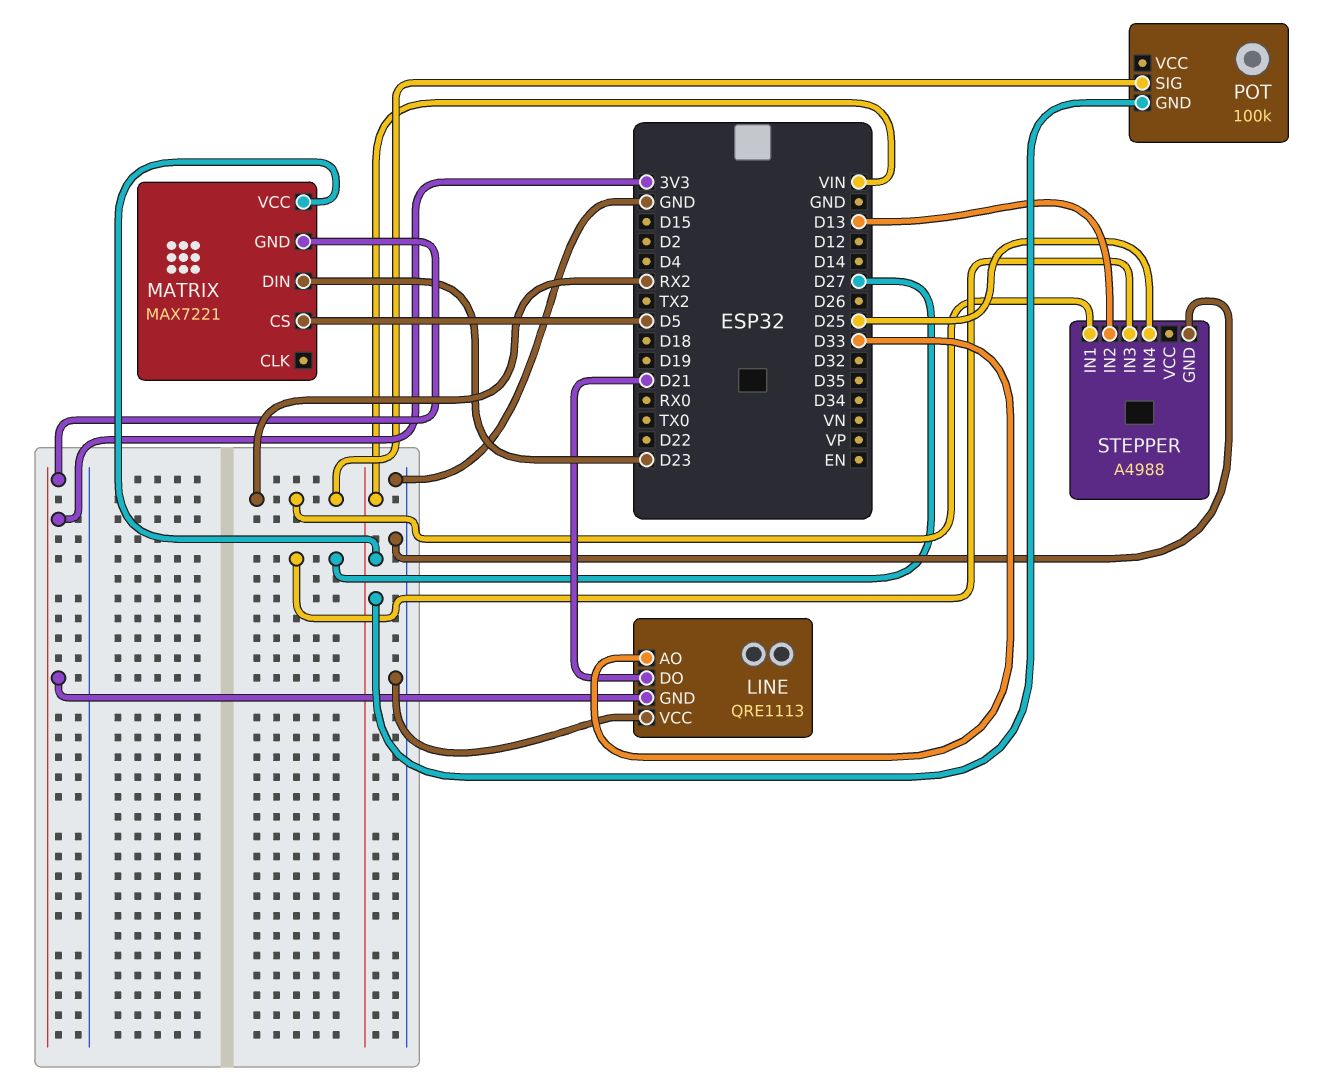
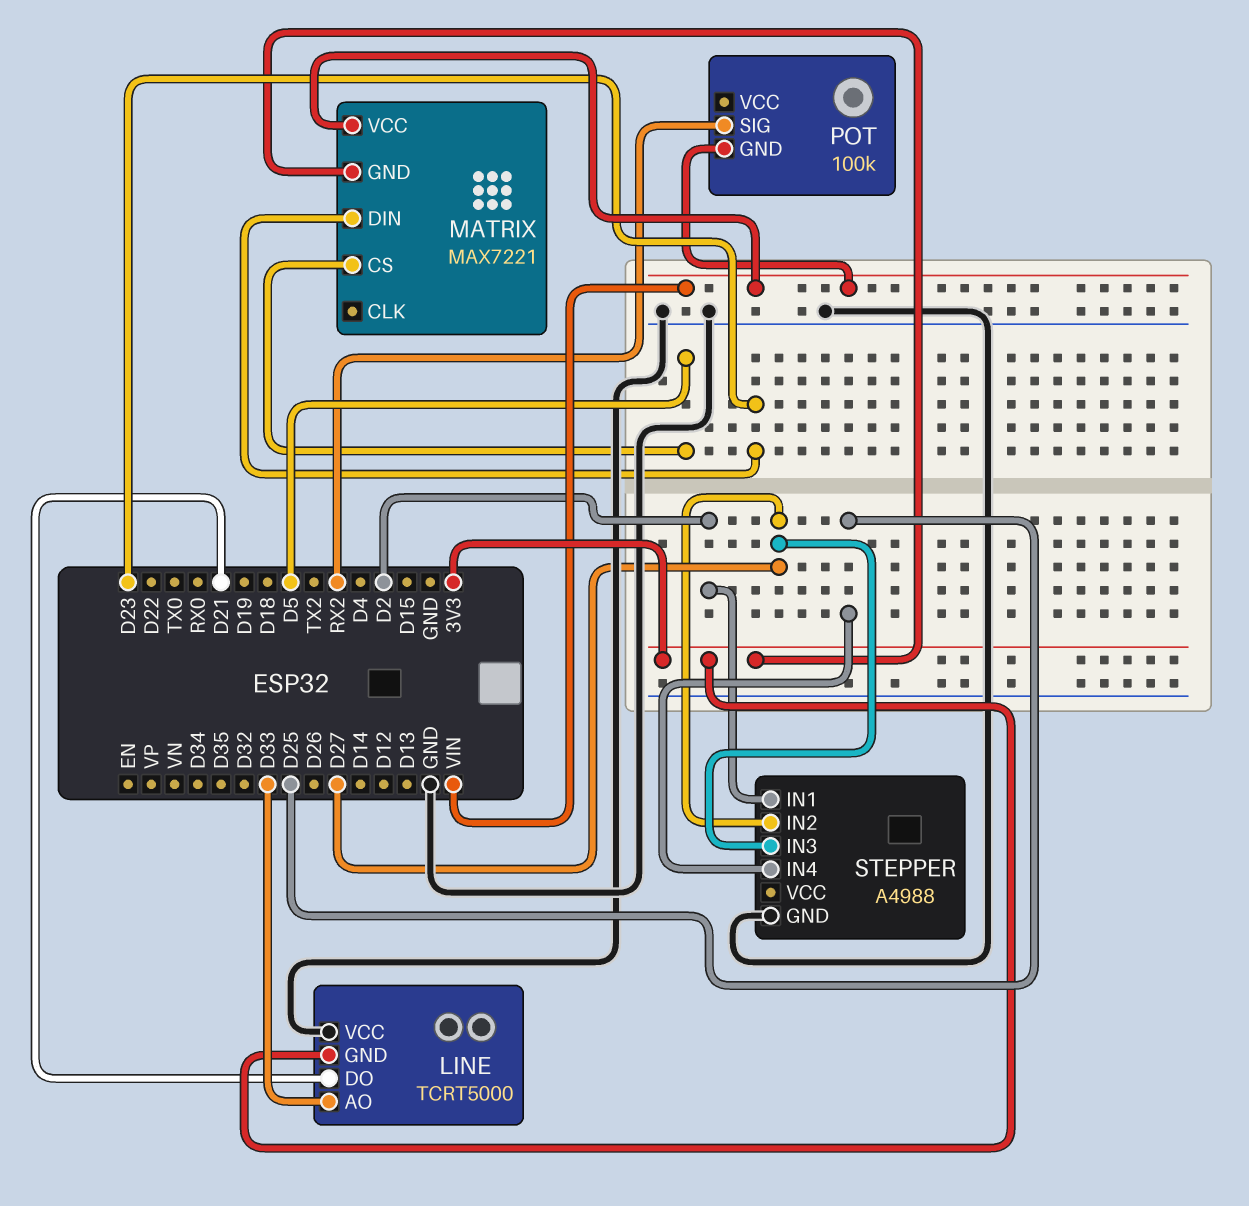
LINE: QRE1113 -> TCRT5000
STEPPER pin IN1: RX2 -> D2
STEPPER pin IN2: D13 -> D27

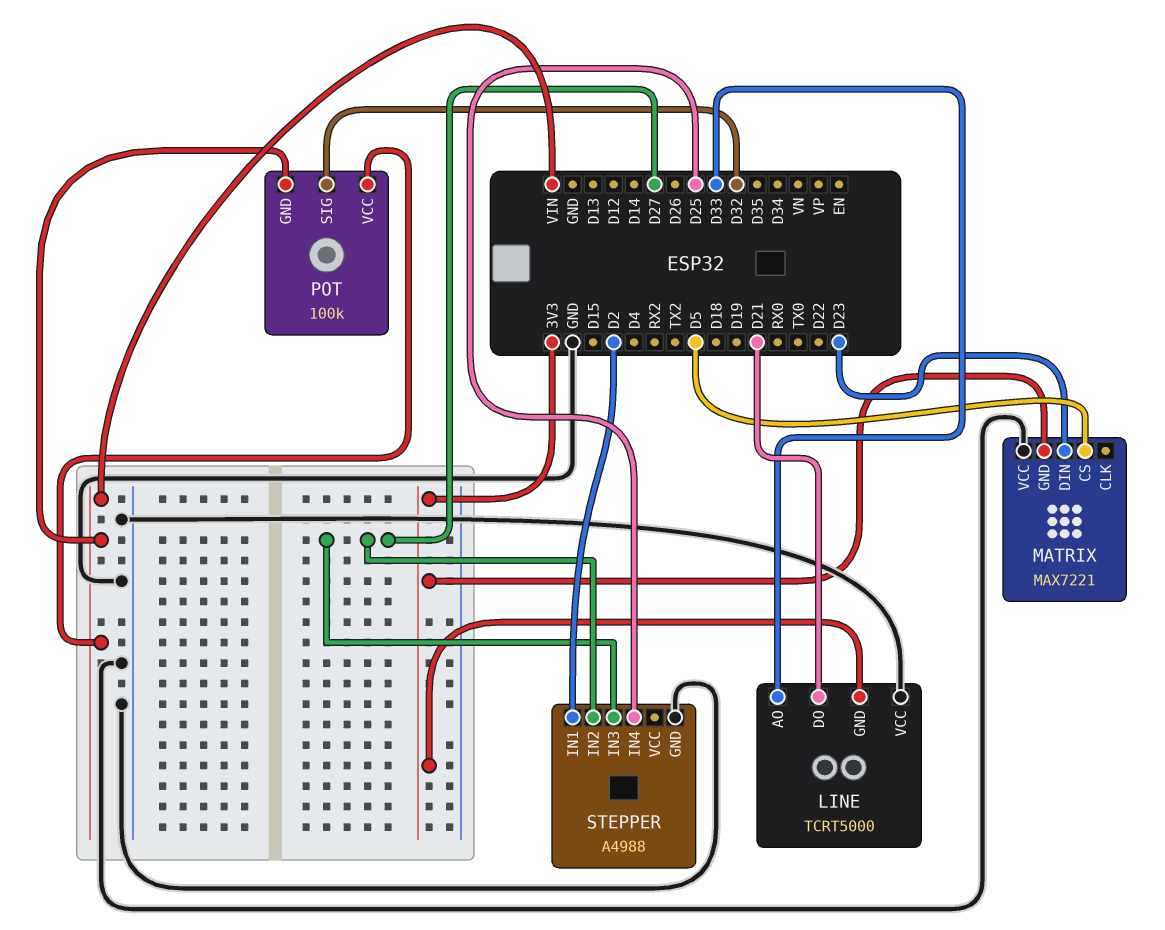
MATRIX pin VCC: VIN -> GND
POT pin SIG: RX2 -> D32
POT pin VCC: none -> VIN

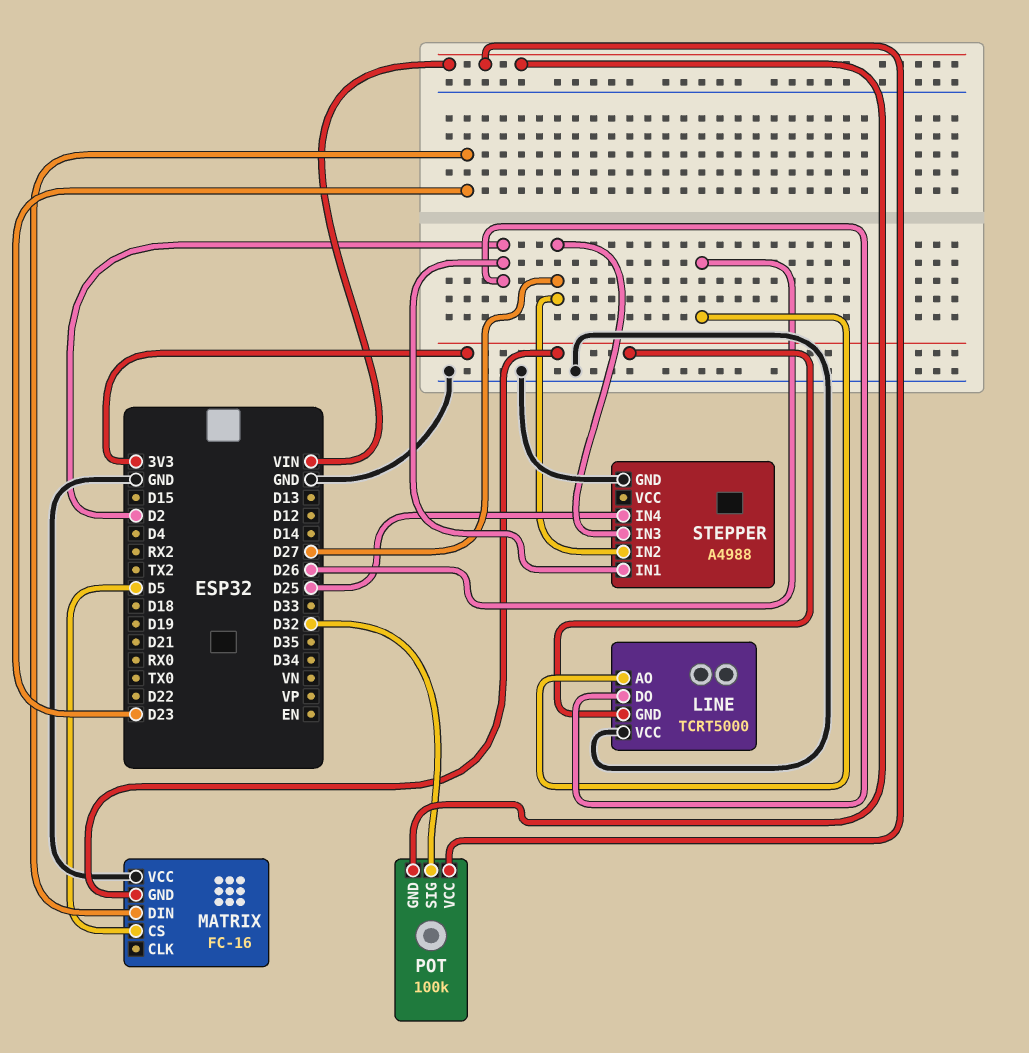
LINE pin AO: D33 -> D26
LINE pin DO: D21 -> D2
MATRIX: MAX7221 -> FC-16

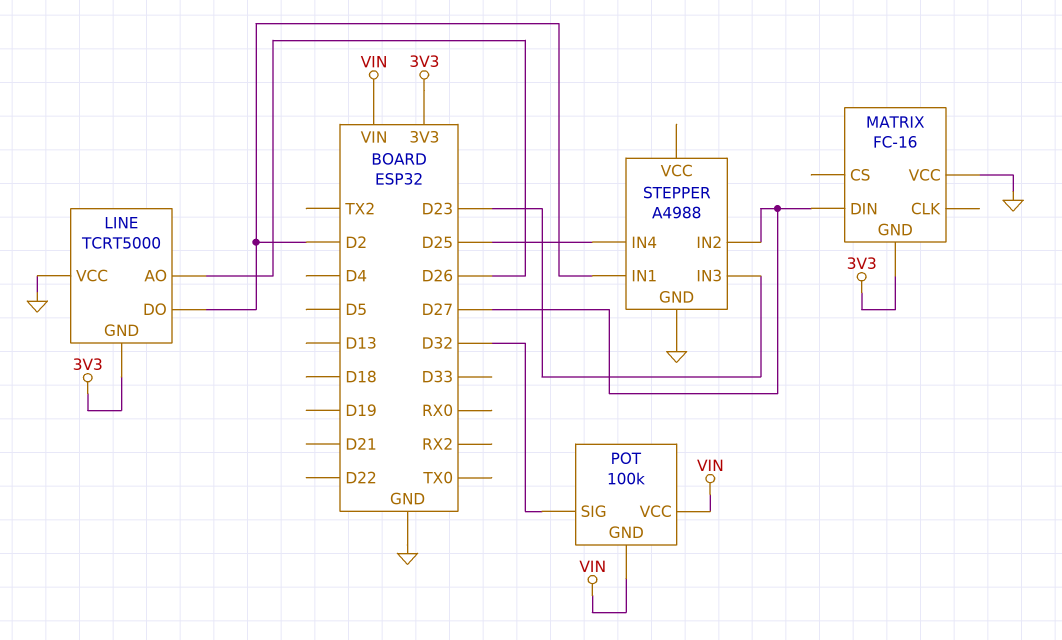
MATRIX pin CS: D5 -> none
MATRIX pin DIN: D23 -> D27
STEPPER pin IN3: D27 -> D23

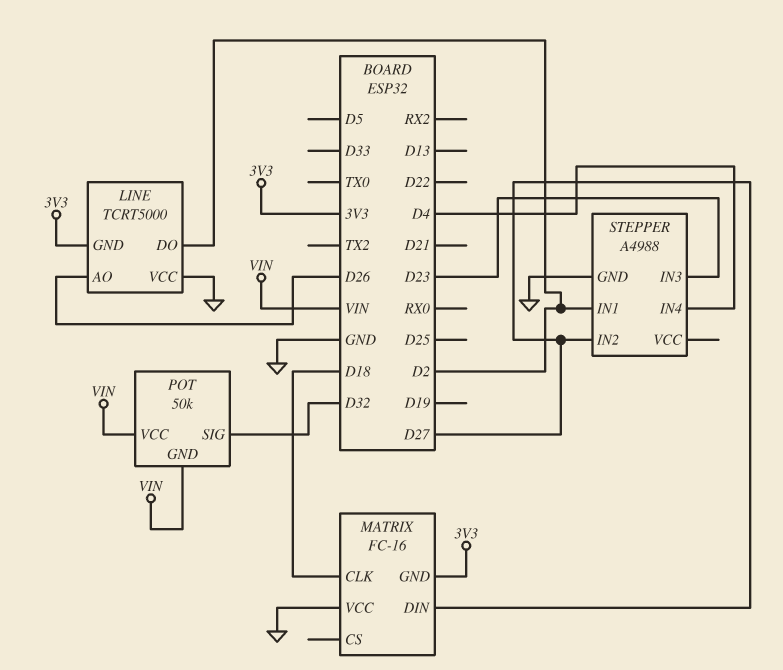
MATRIX pin CLK: none -> D18
POT: 100k -> 50k
STEPPER pin IN4: D25 -> D4

